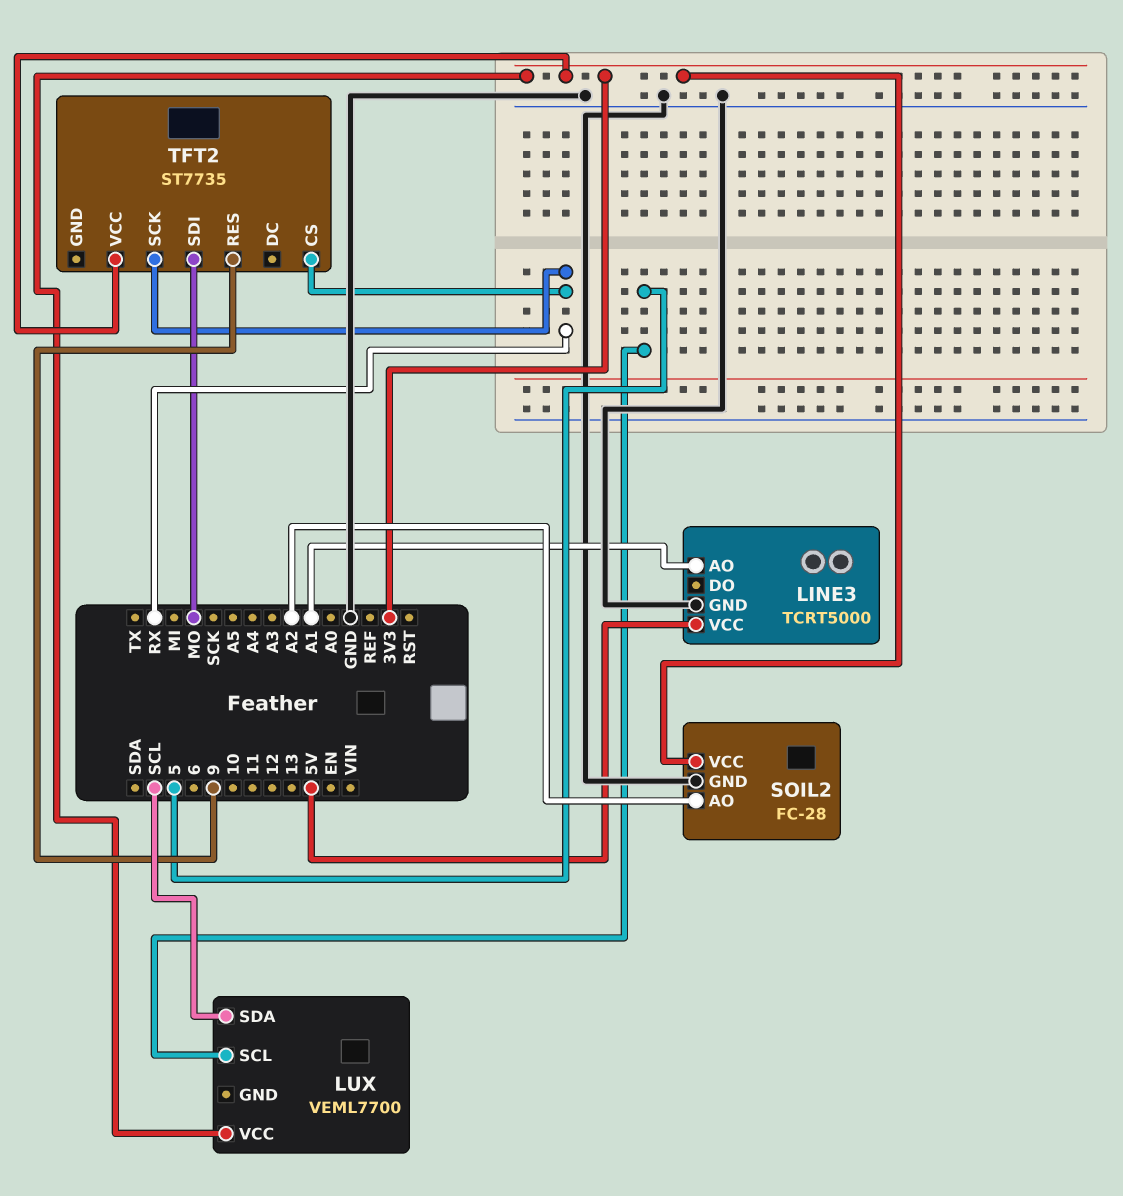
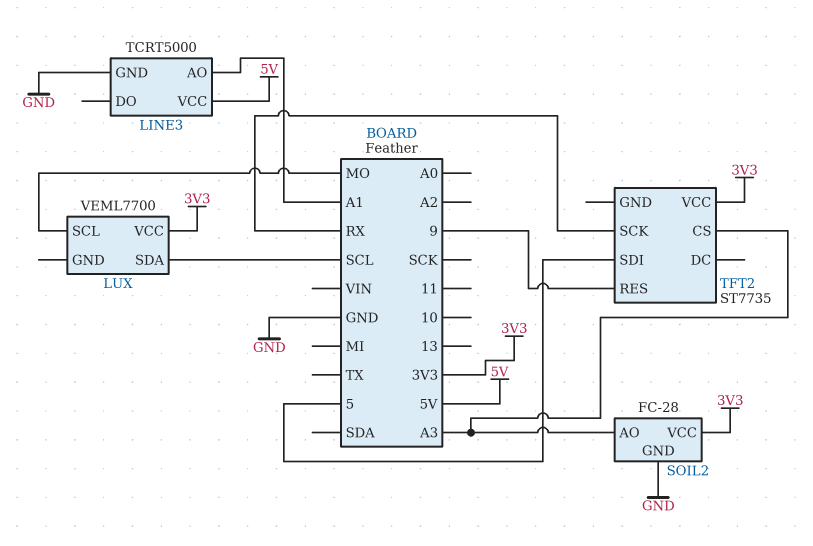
LUX pin SCL: 5 -> MO
SOIL2 pin AO: A2 -> A3
TFT2 pin CS: RX -> A3
TFT2 pin SDI: MO -> 5

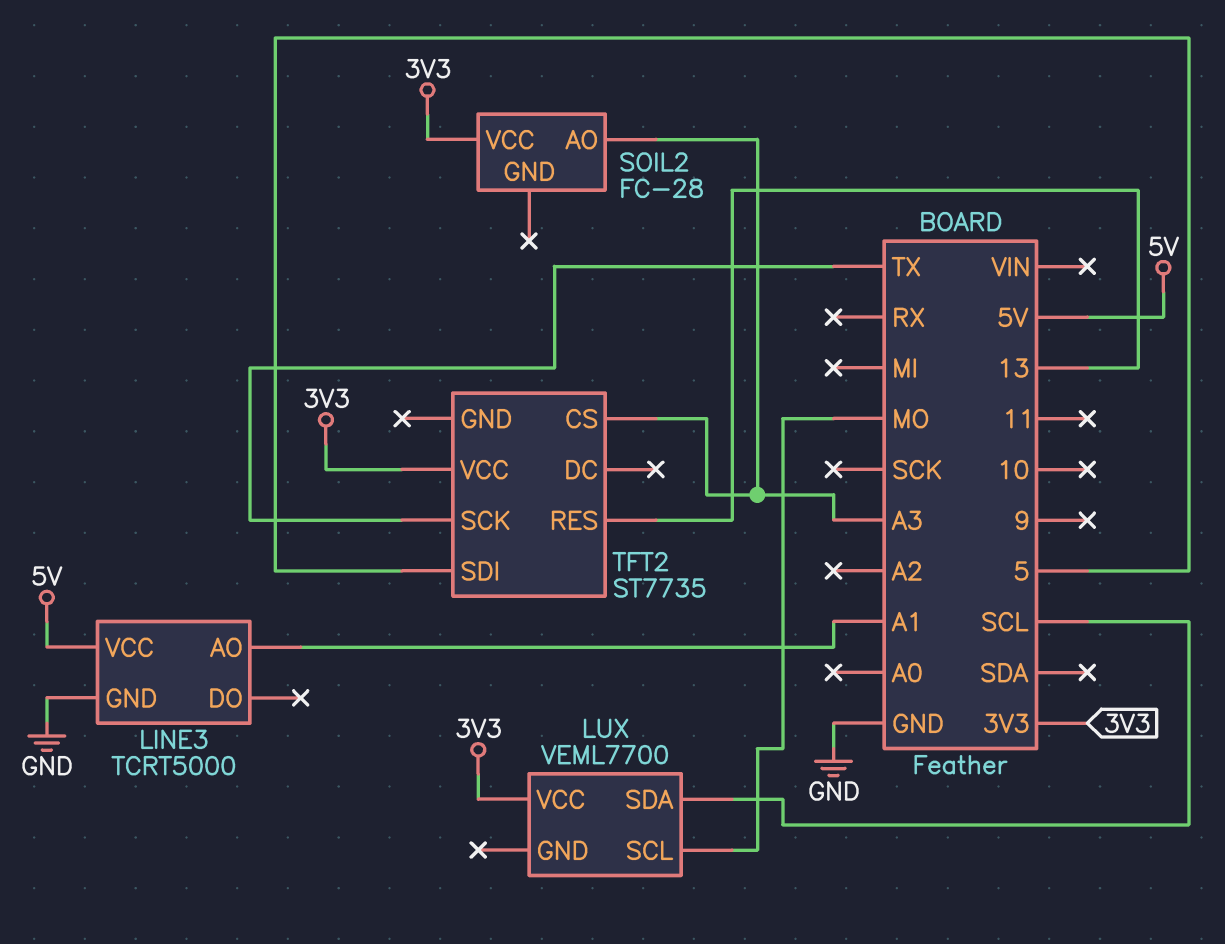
SOIL2 pin GND: GND -> none
TFT2 pin RES: 9 -> 13
TFT2 pin SCK: RX -> TX

